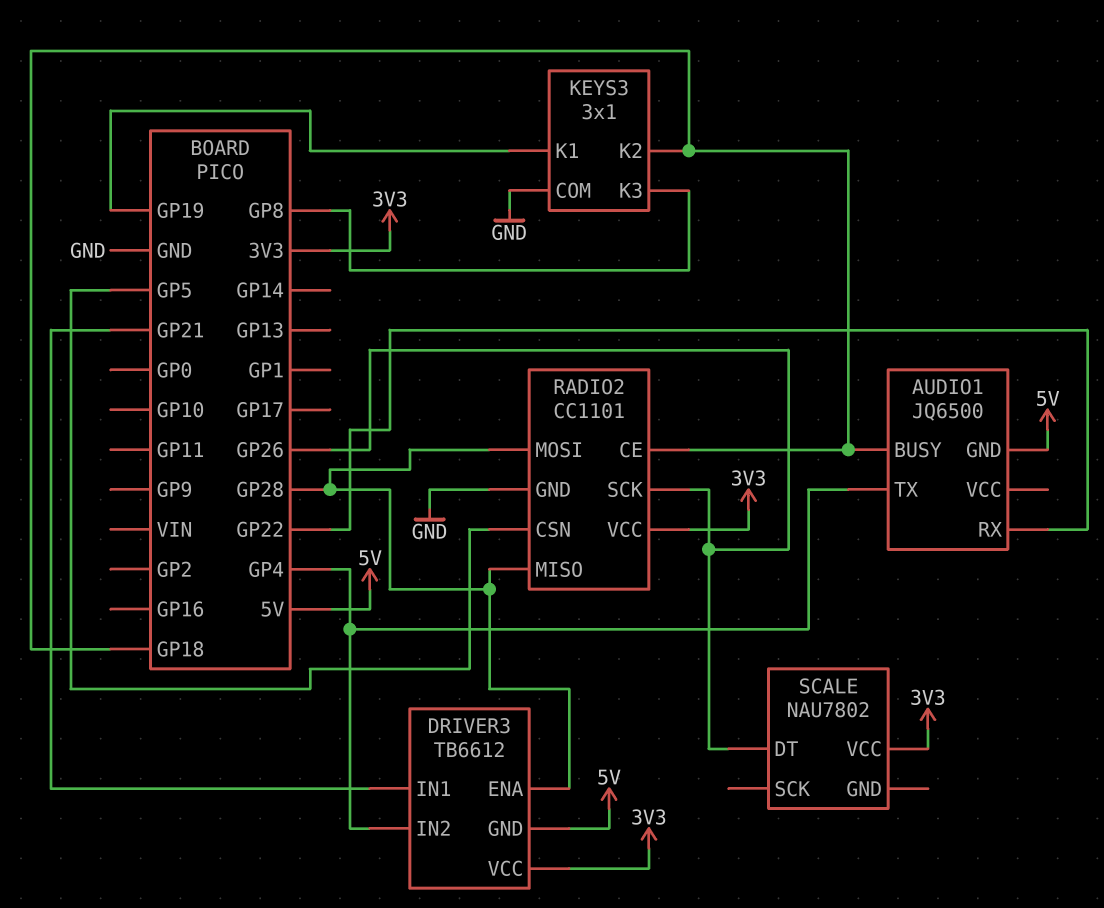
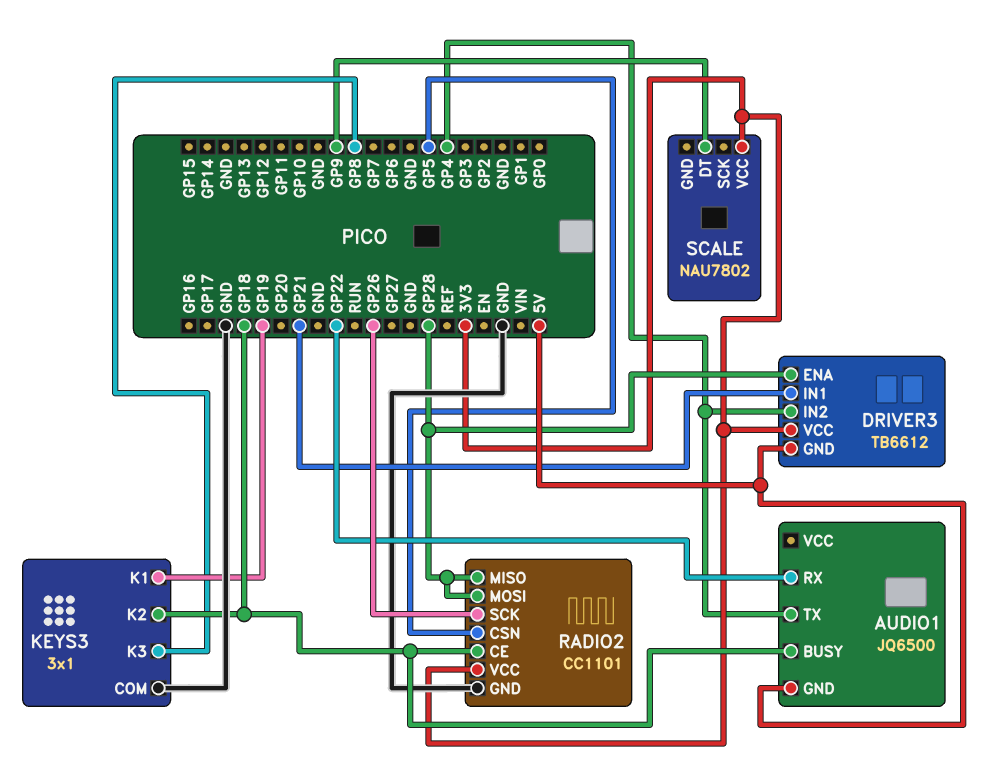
SCALE pin DT: GP26 -> GP9

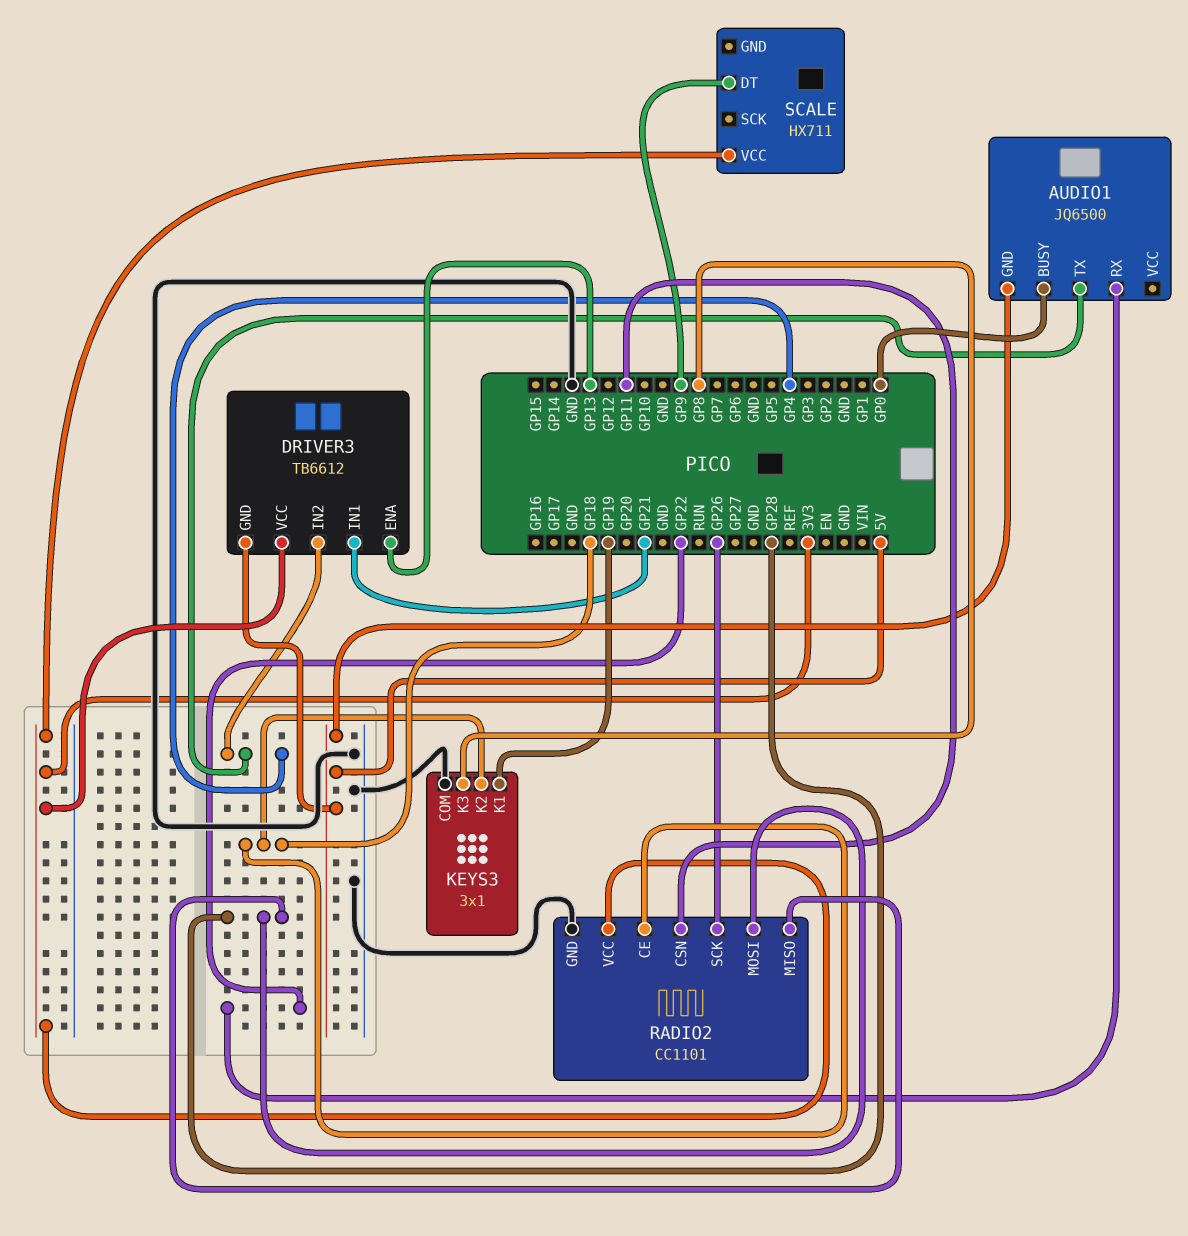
AUDIO1 pin BUSY: GP18 -> GP0
DRIVER3 pin ENA: GP28 -> GP13
RADIO2 pin CSN: GP5 -> GP11
SCALE: NAU7802 -> HX711

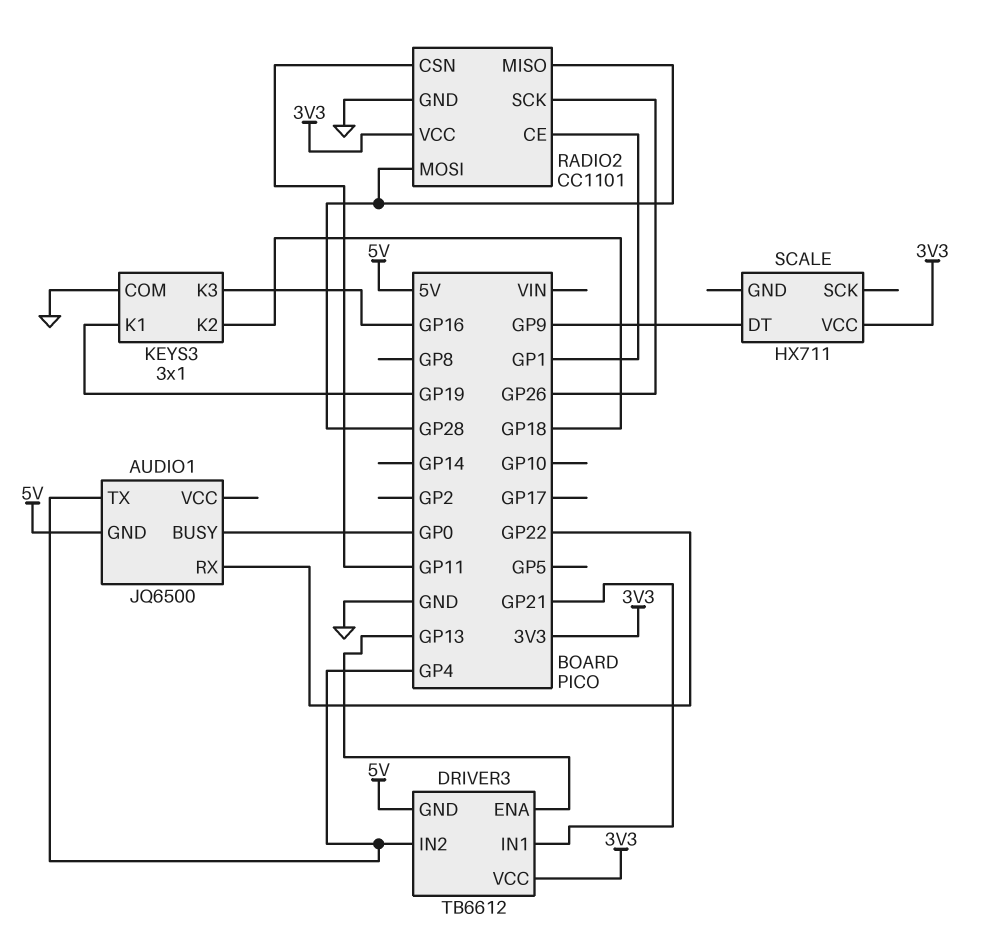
KEYS3 pin K3: GP8 -> GP16
RADIO2 pin CE: GP18 -> GP1

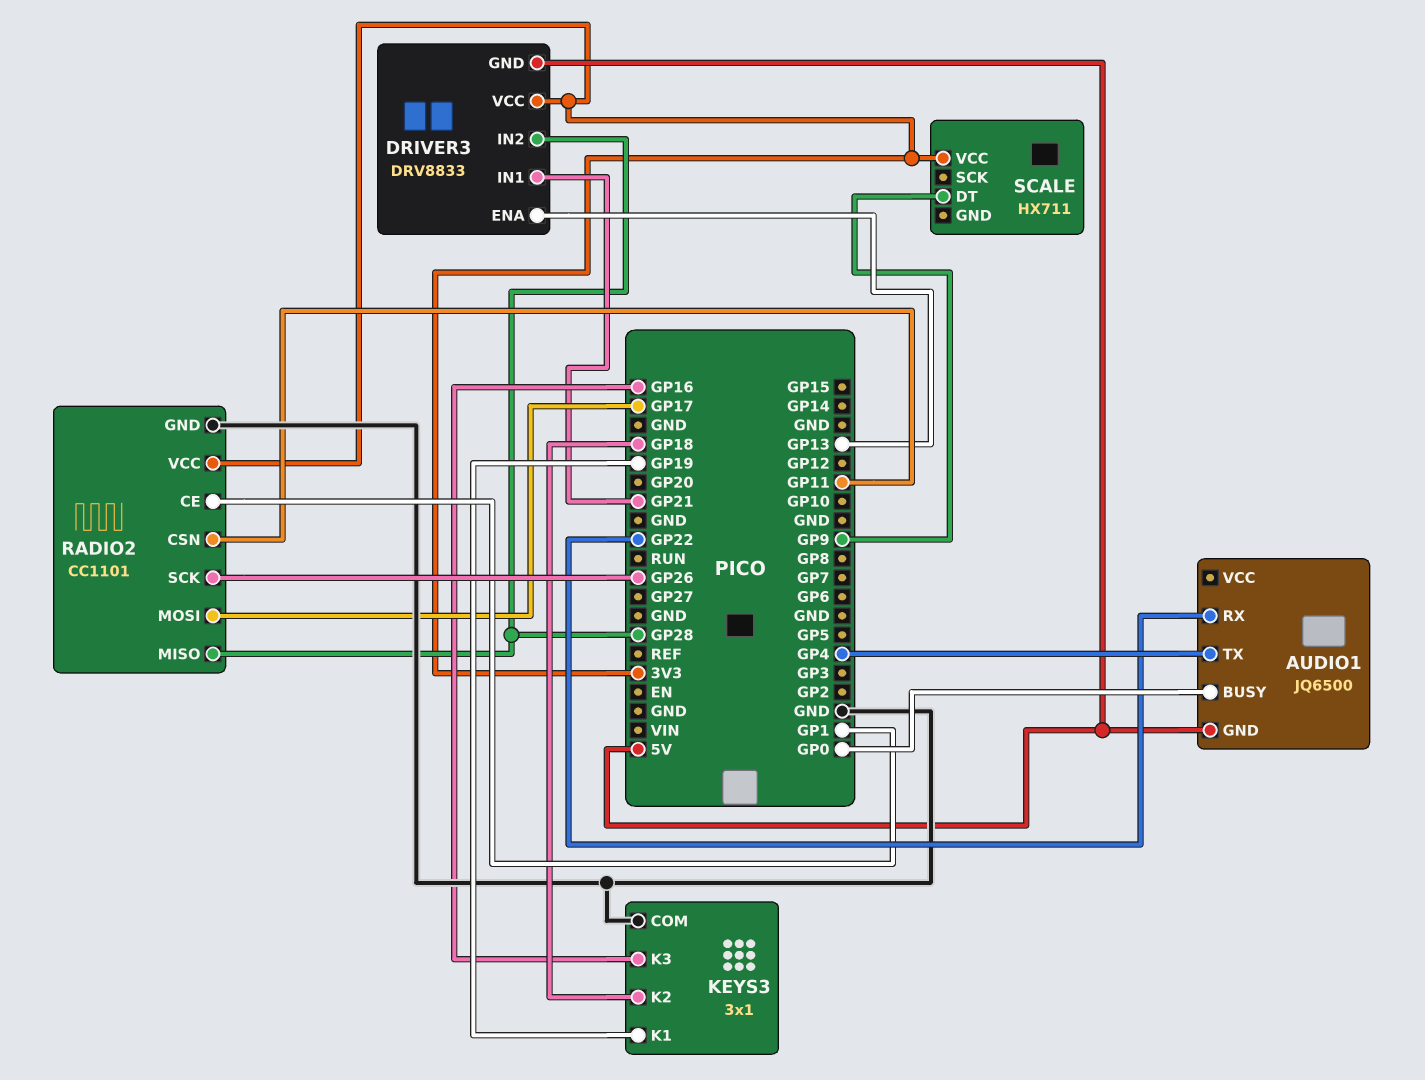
DRIVER3: TB6612 -> DRV8833
DRIVER3 pin IN2: GP4 -> GP28
RADIO2 pin MOSI: GP28 -> GP17

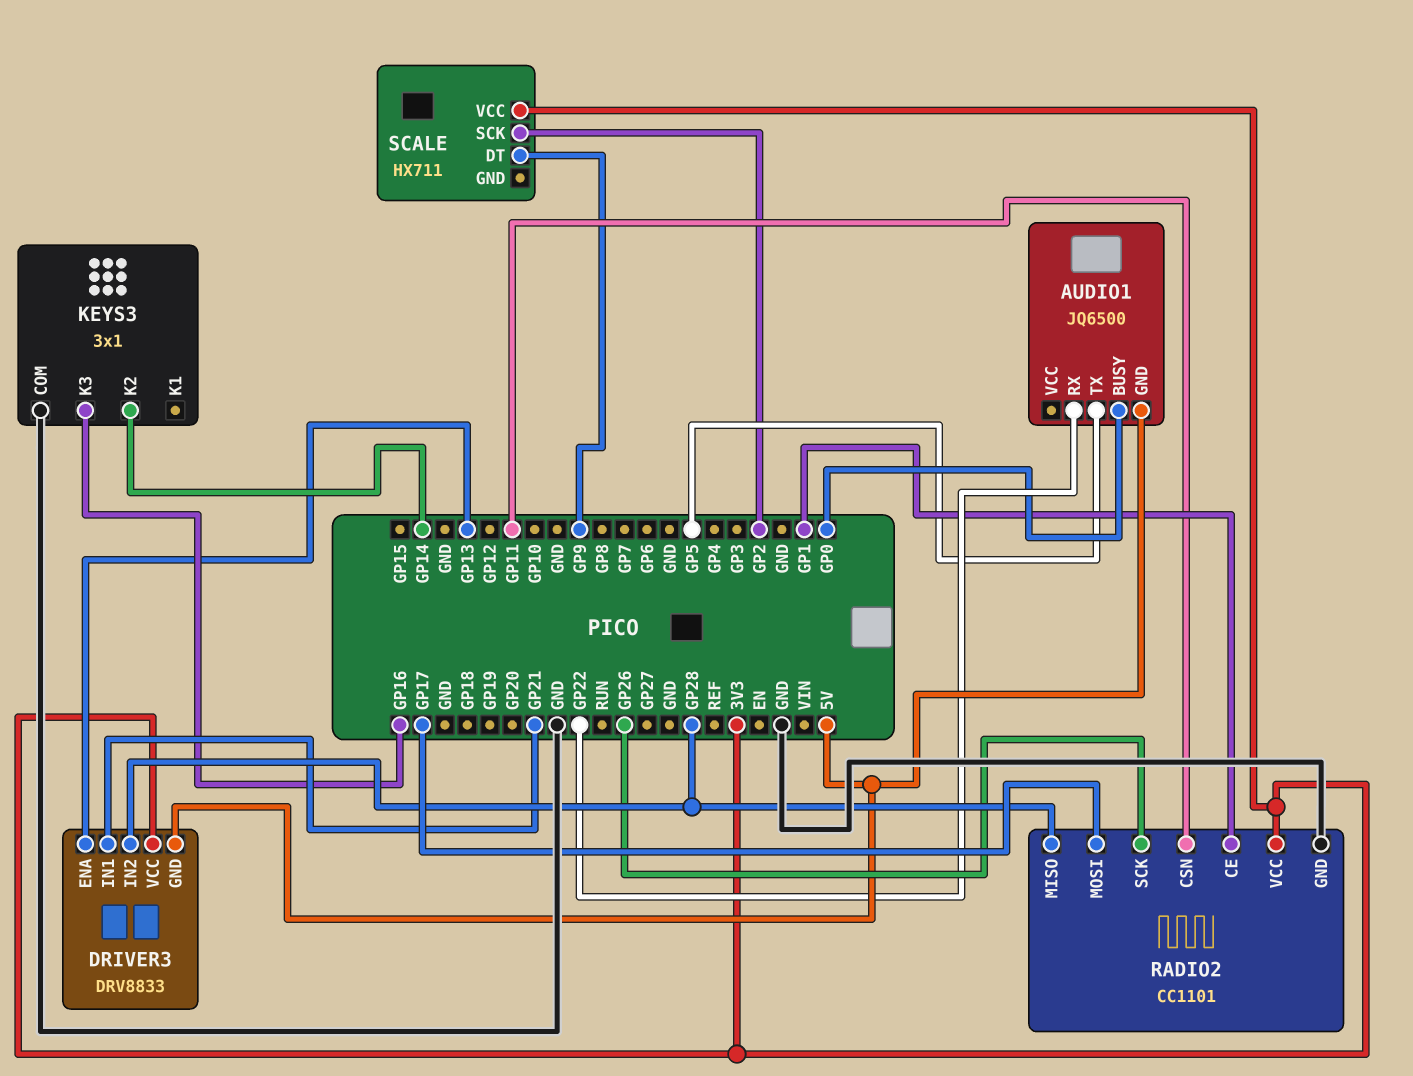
AUDIO1 pin TX: GP4 -> GP5
KEYS3 pin K1: GP19 -> none
KEYS3 pin K2: GP18 -> GP14
SCALE pin SCK: none -> GP2

